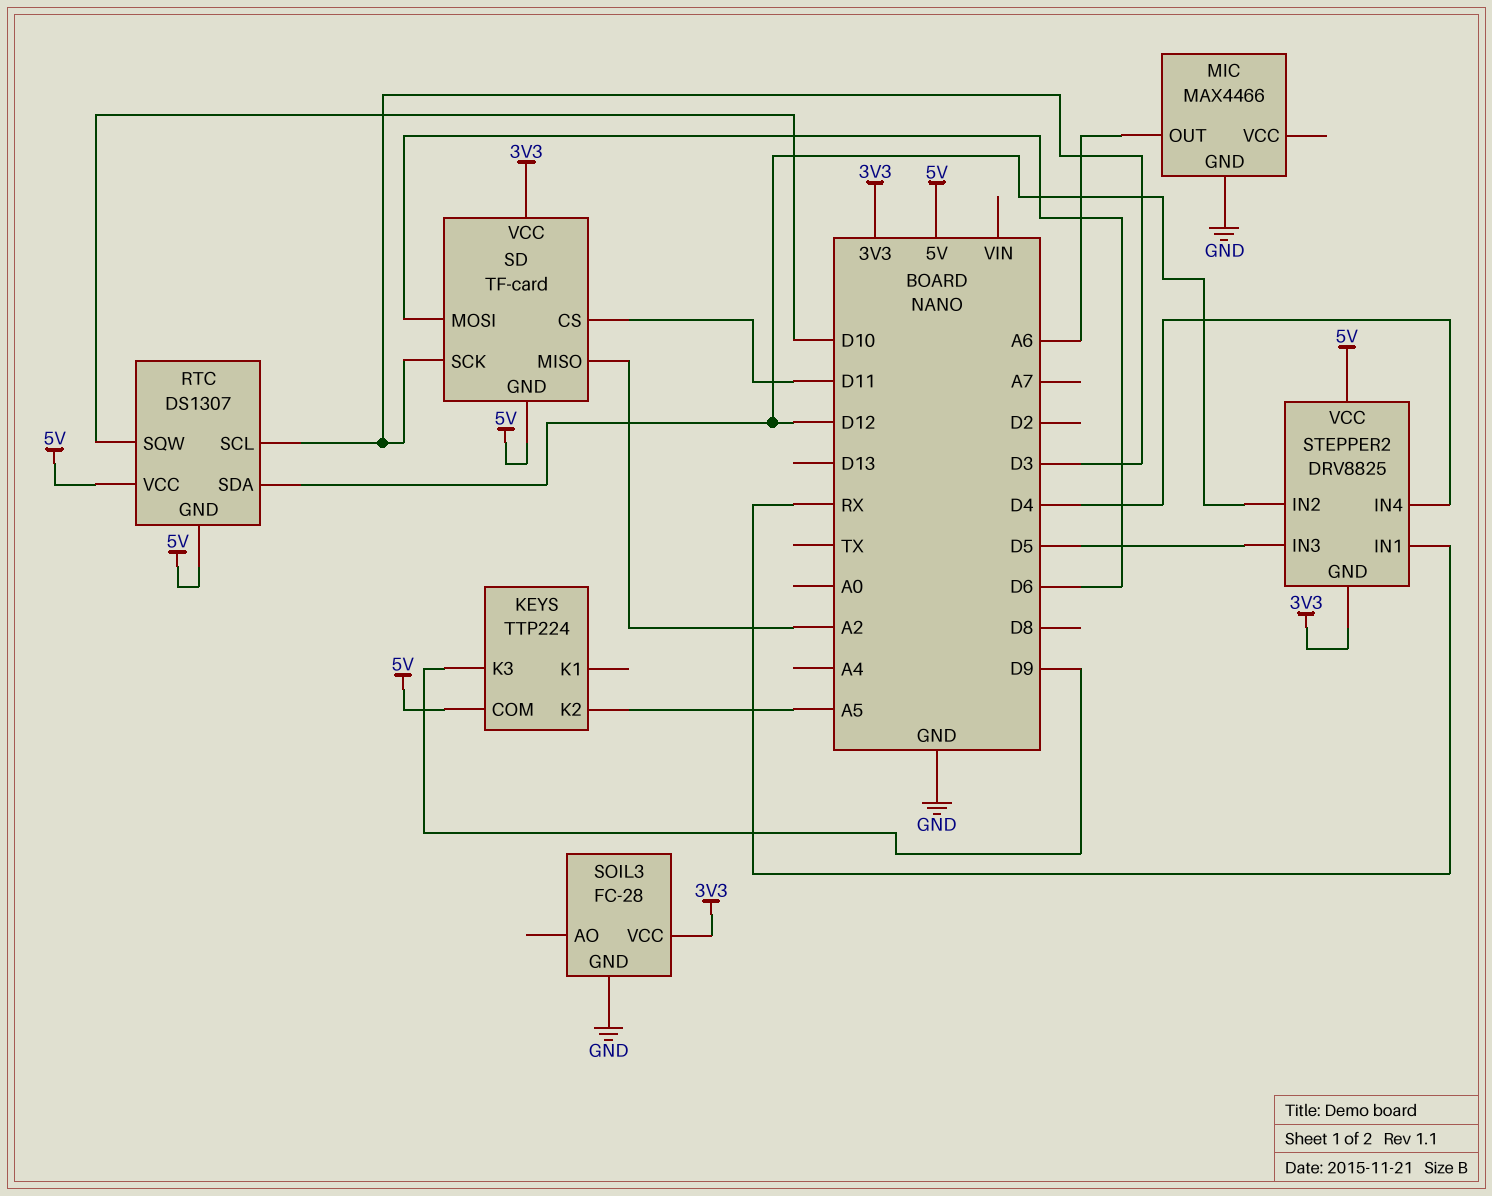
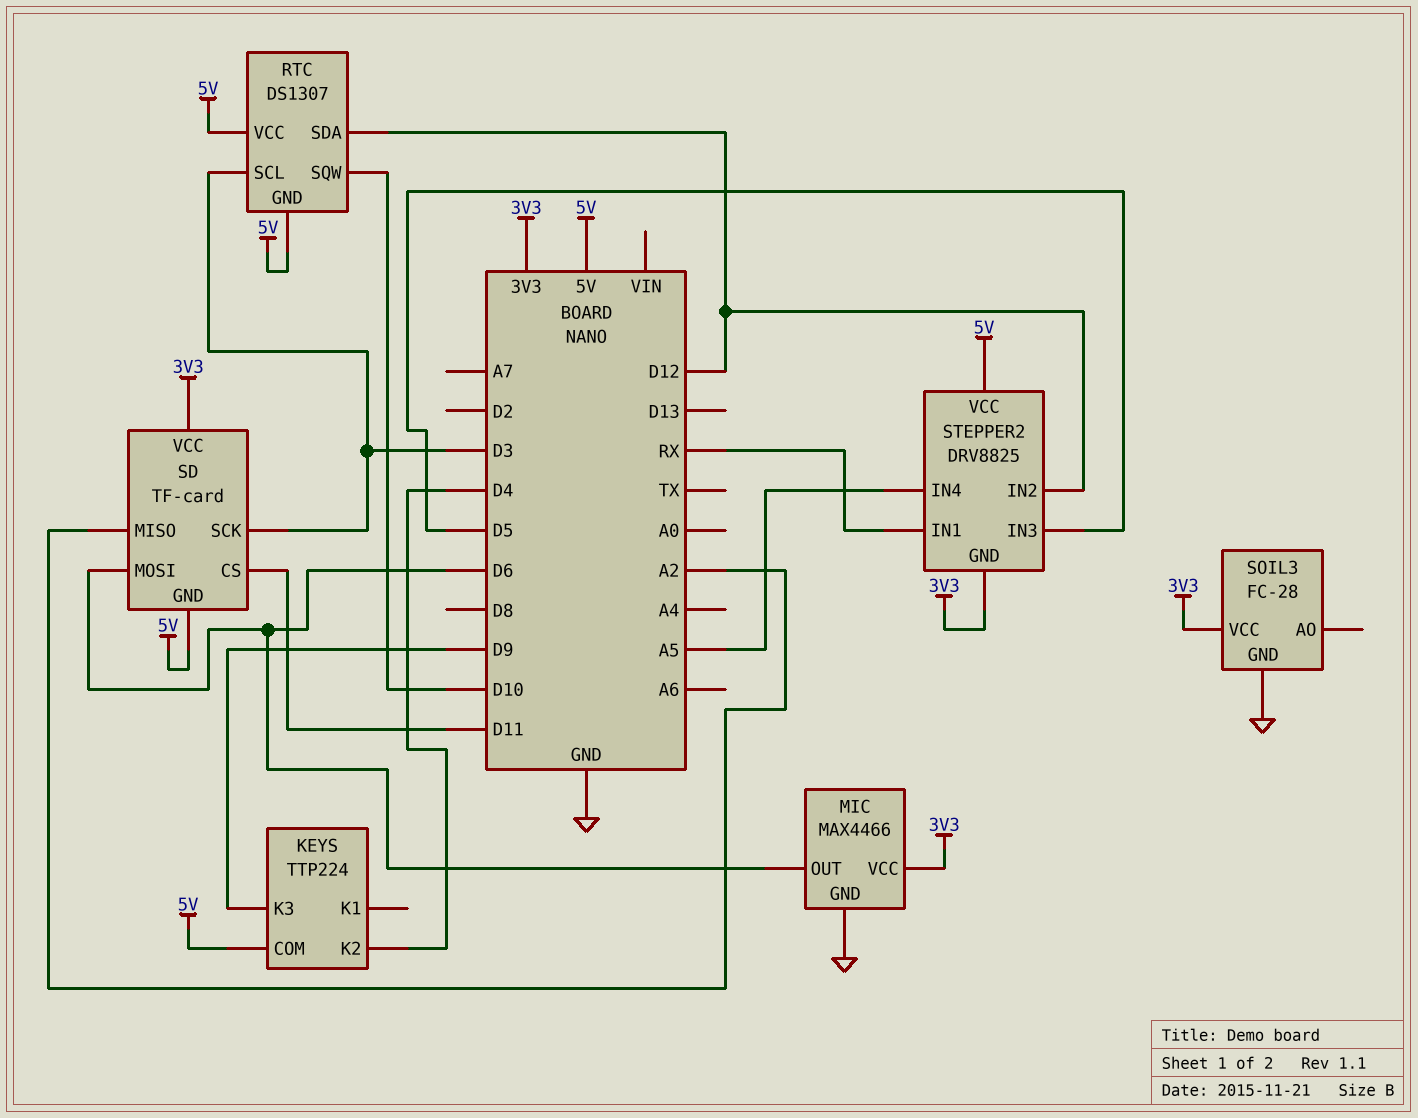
KEYS pin K2: A5 -> D4
MIC pin OUT: A6 -> D6
MIC pin VCC: none -> 3V3
STEPPER2 pin IN4: D4 -> A5

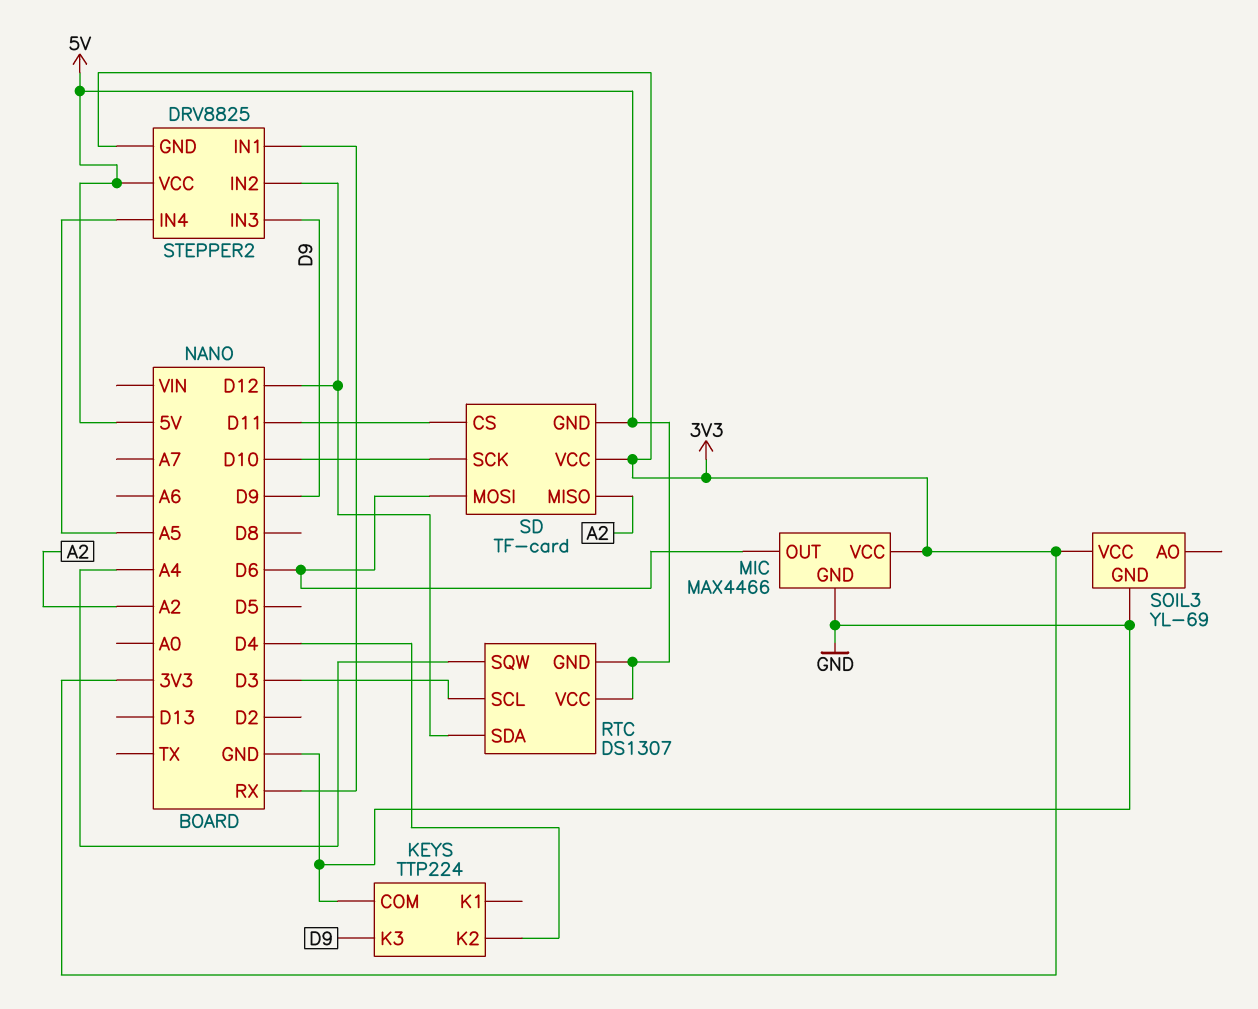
KEYS pin COM: 5V -> GND
RTC pin SQW: D10 -> A4
SD pin SCK: D3 -> D10
SOIL3: FC-28 -> YL-69
STEPPER2 pin IN3: D5 -> D9

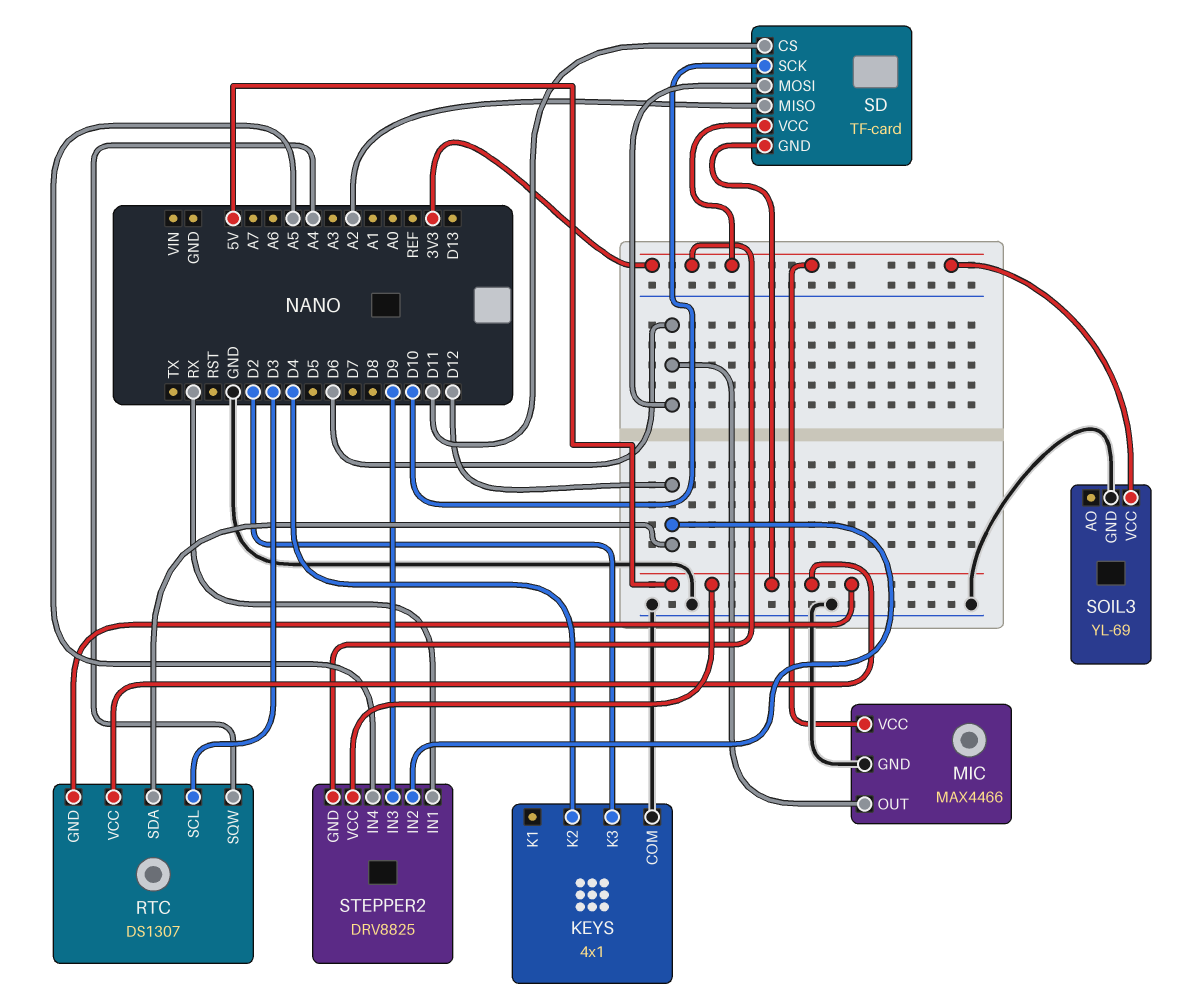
KEYS: TTP224 -> 4x1
KEYS pin K3: D9 -> D2

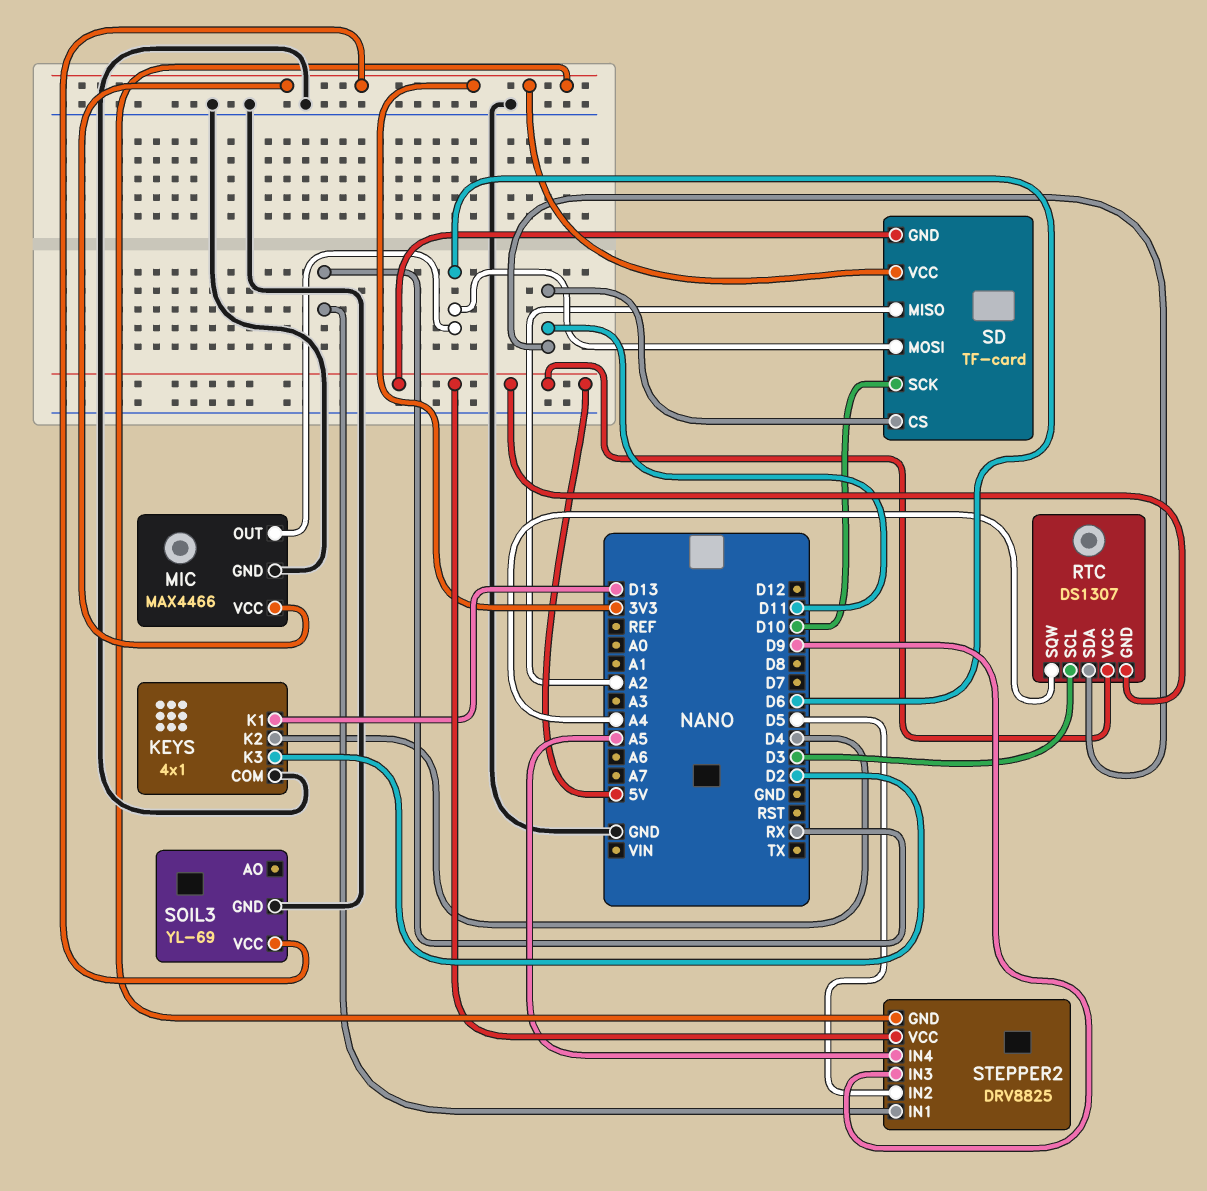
KEYS pin K1: none -> D13
RTC pin SDA: D12 -> D11
STEPPER2 pin IN2: D12 -> D5

